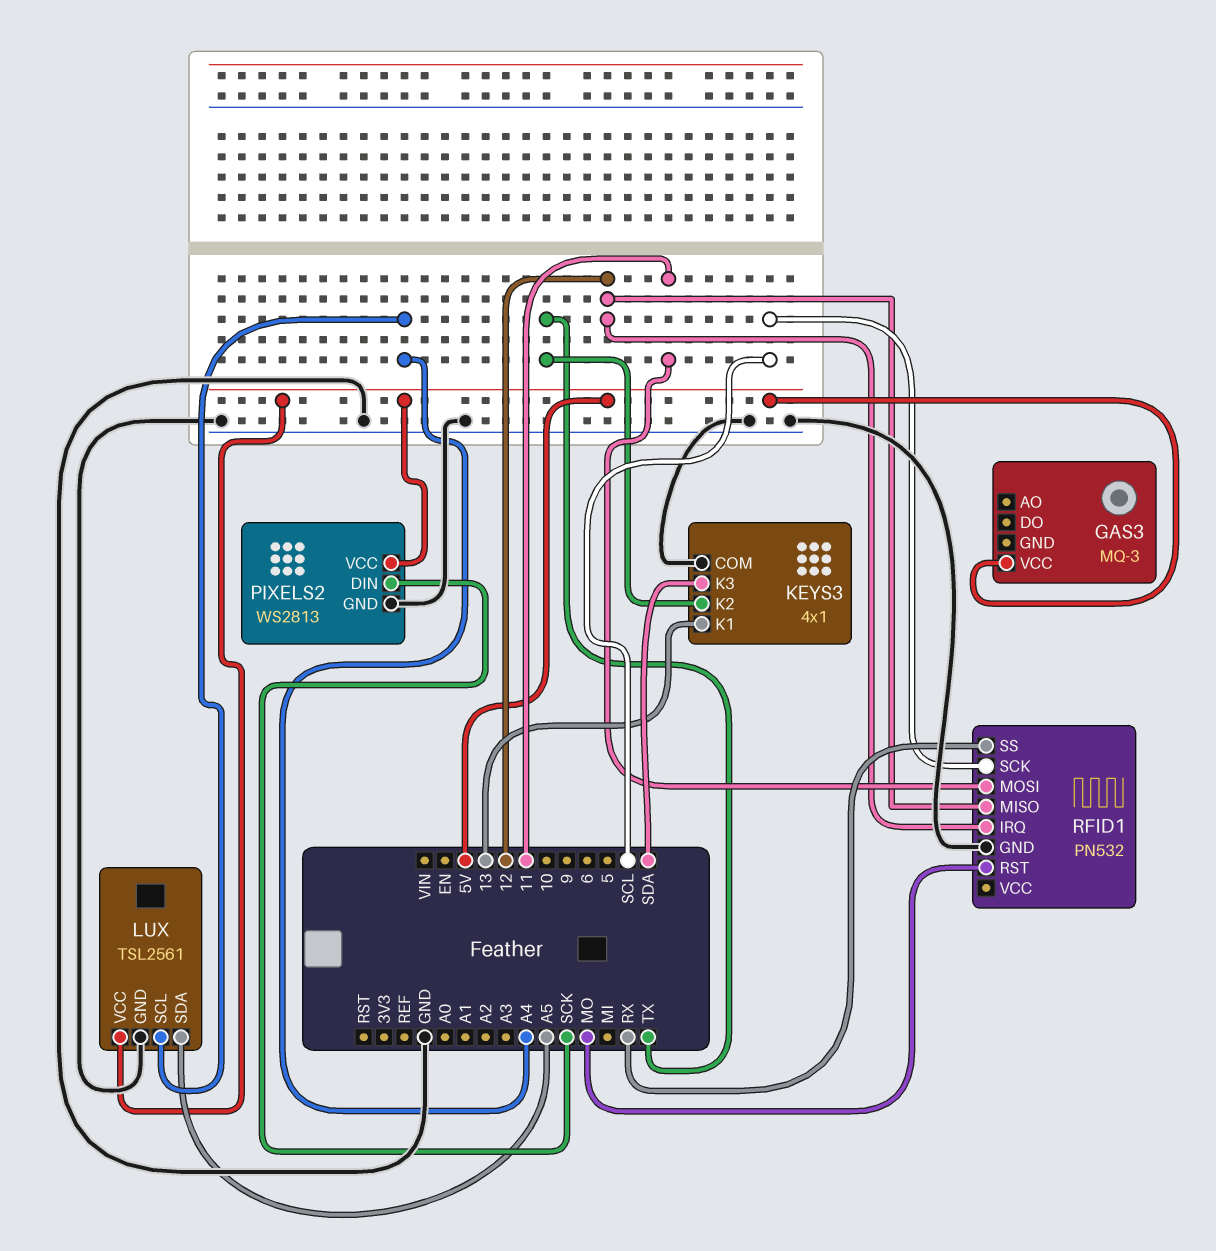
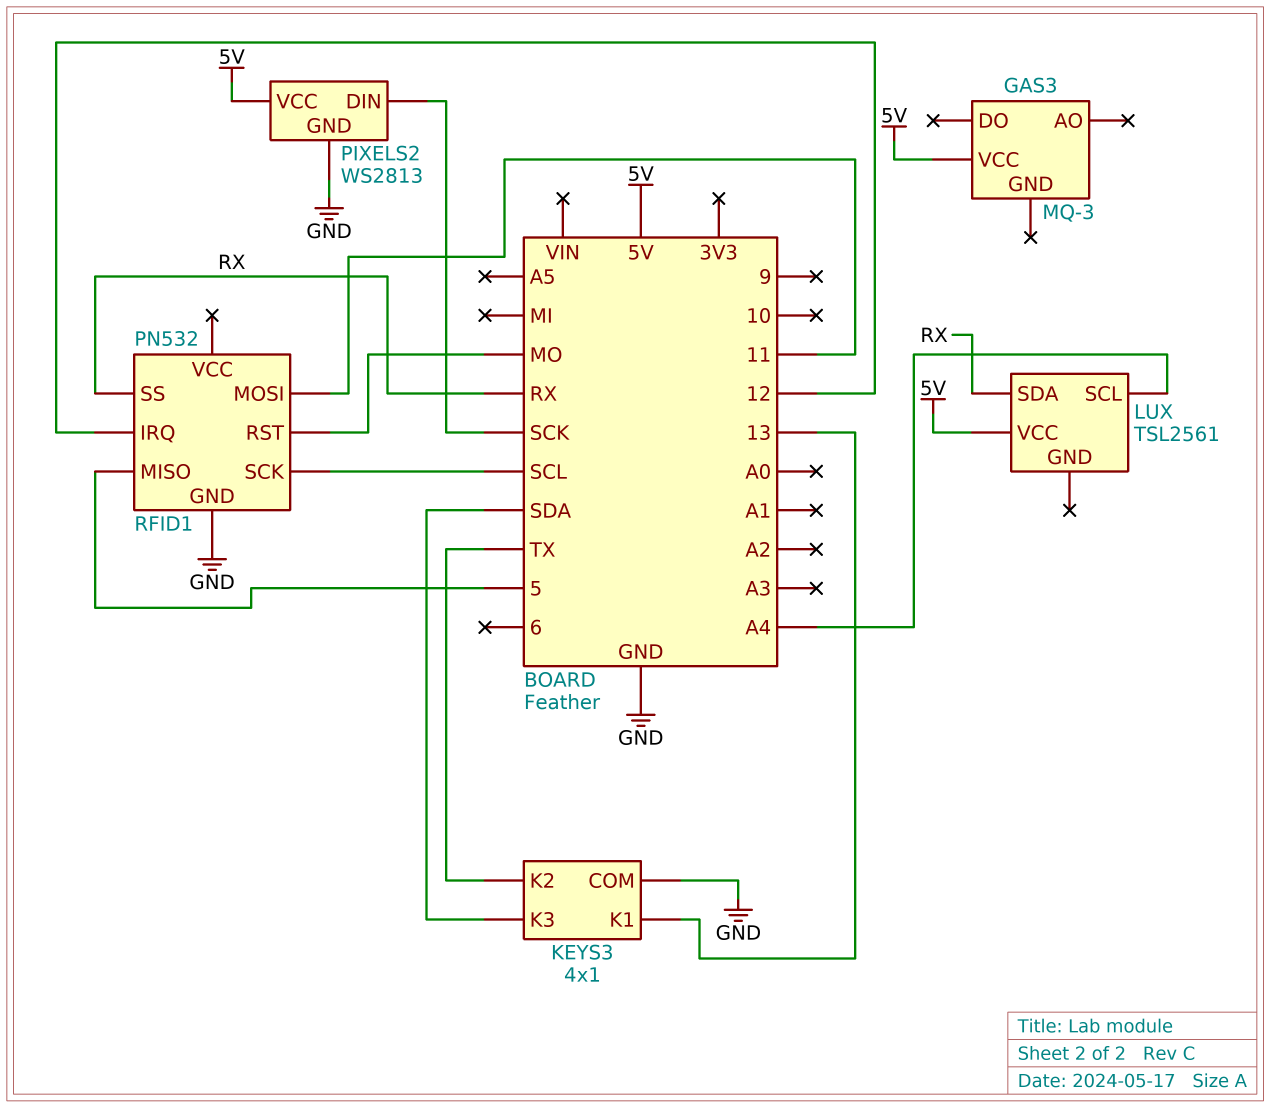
LUX pin GND: GND -> none
LUX pin SDA: A5 -> RX
RFID1 pin MISO: 12 -> 5

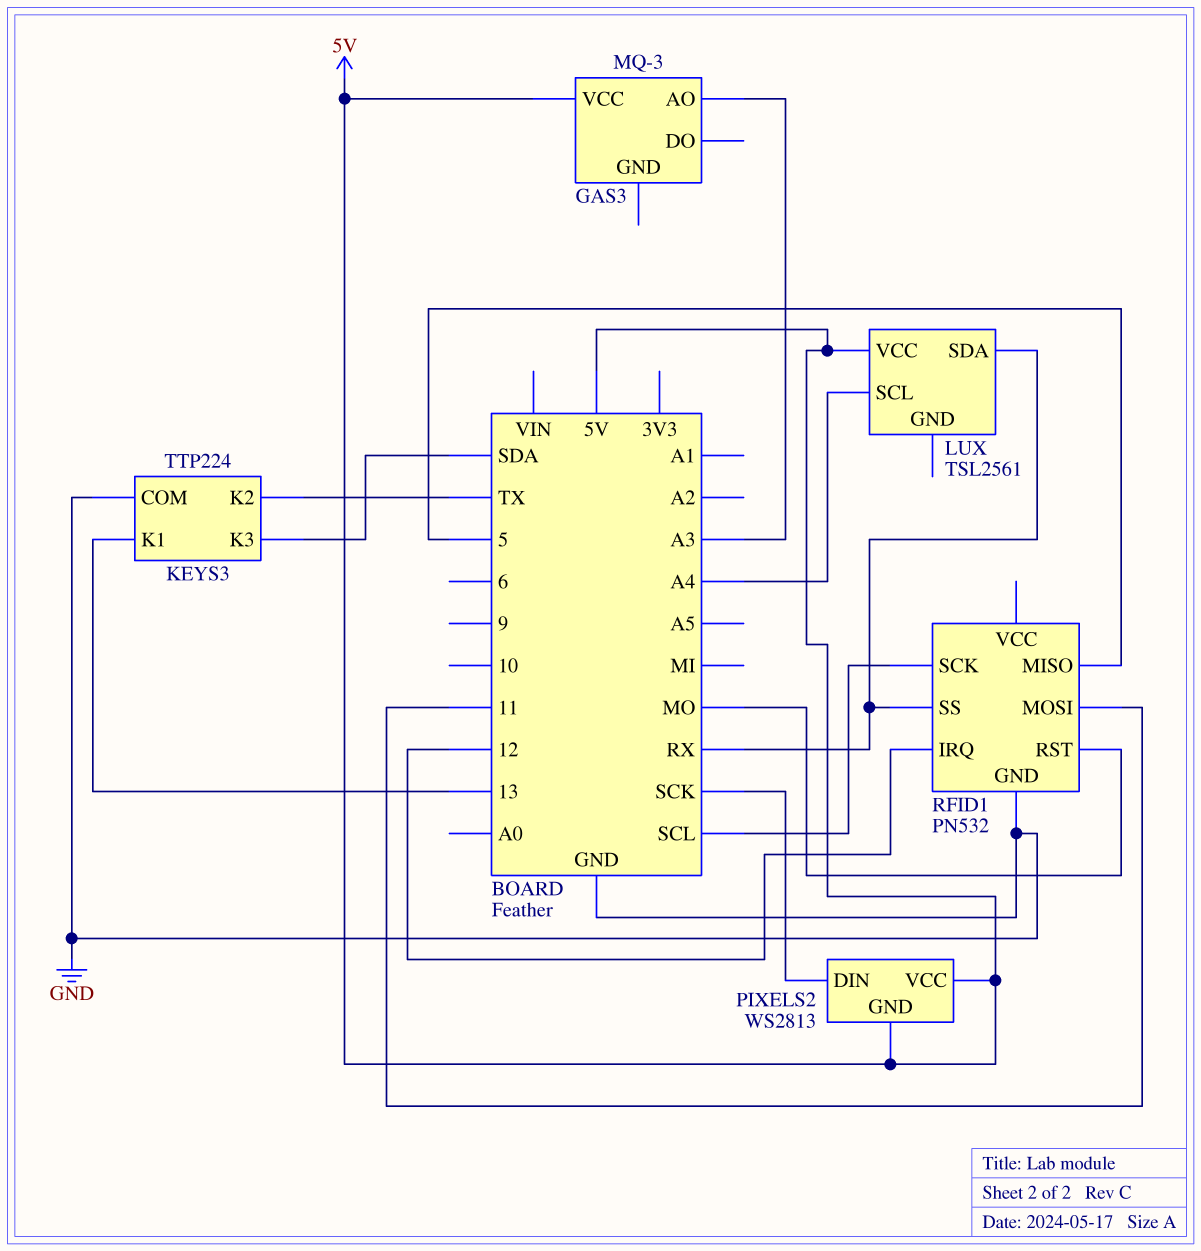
GAS3 pin AO: none -> A3
KEYS3: 4x1 -> TTP224
PIXELS2 pin GND: GND -> 5V

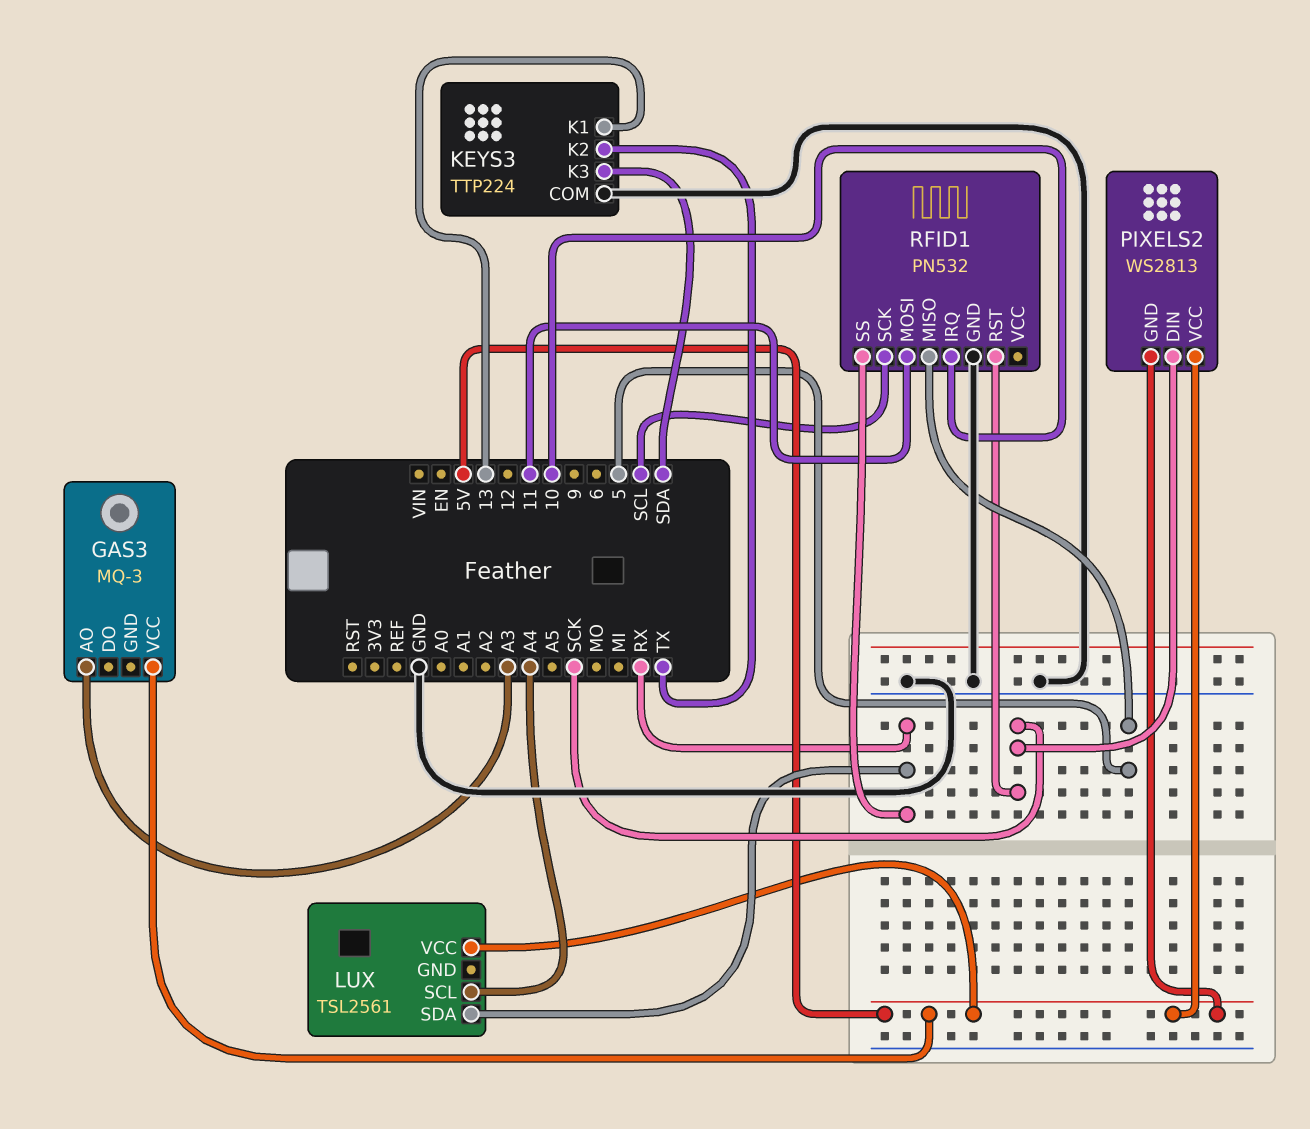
RFID1 pin IRQ: 12 -> 10
RFID1 pin RST: MO -> SCK

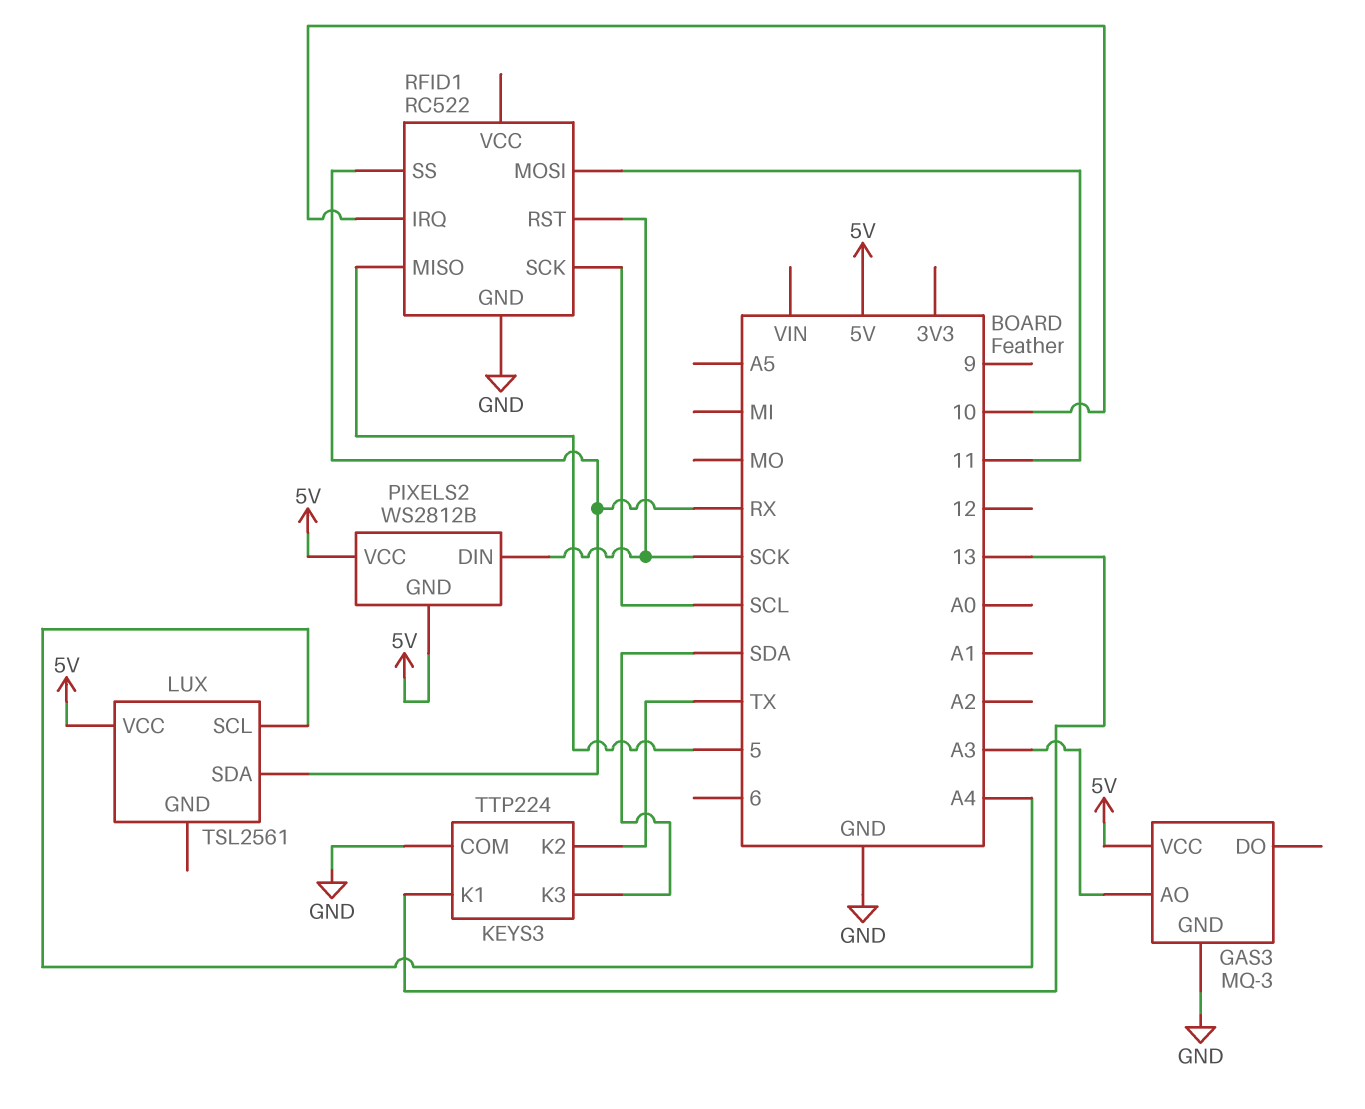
GAS3 pin GND: none -> GND
PIXELS2: WS2813 -> WS2812B
RFID1: PN532 -> RC522

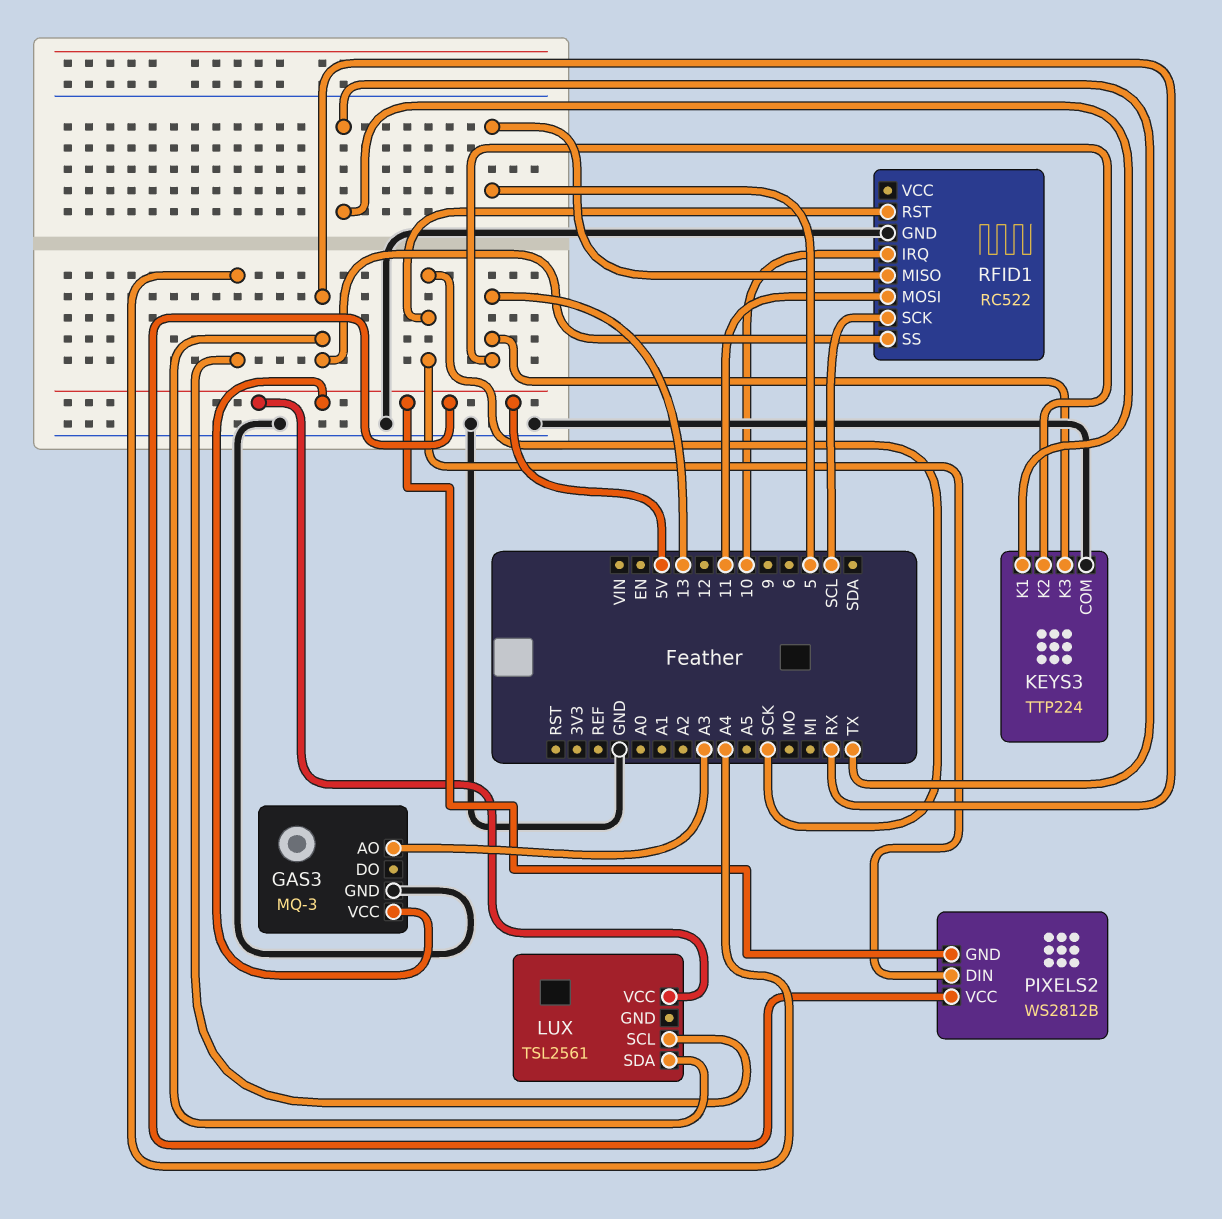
KEYS3 pin K1: 13 -> TX
KEYS3 pin K2: TX -> 13
KEYS3 pin K3: SDA -> 13

